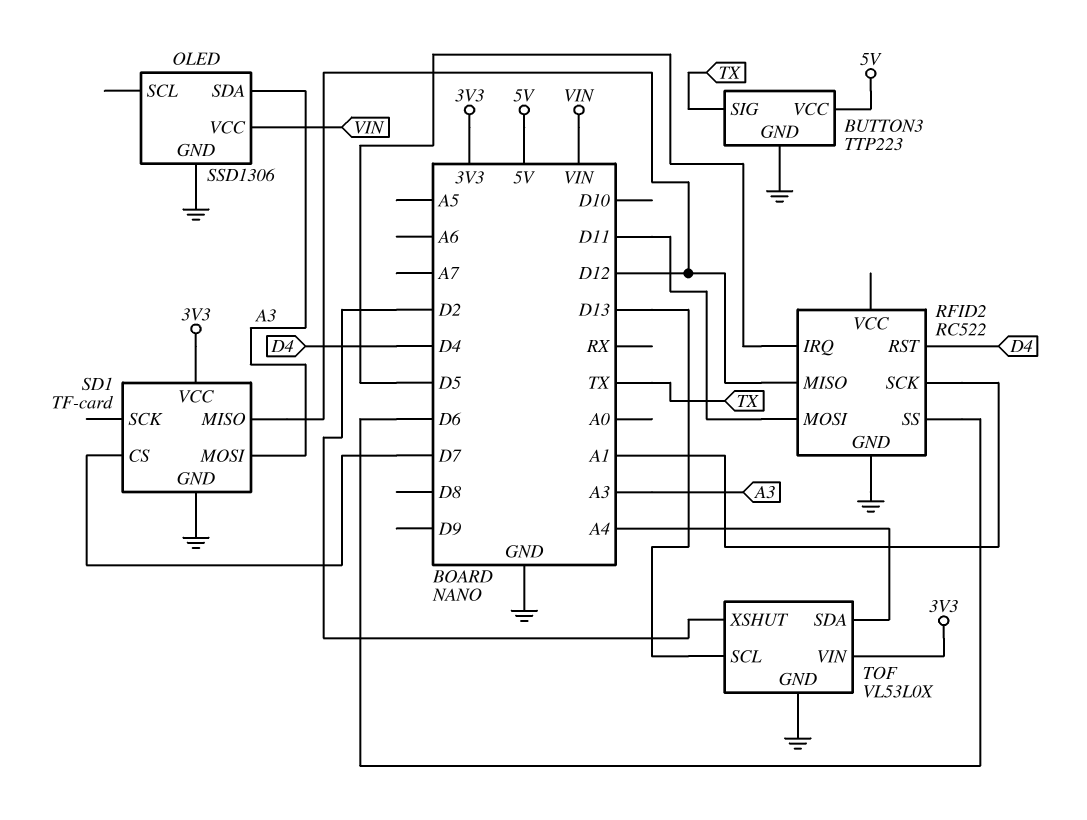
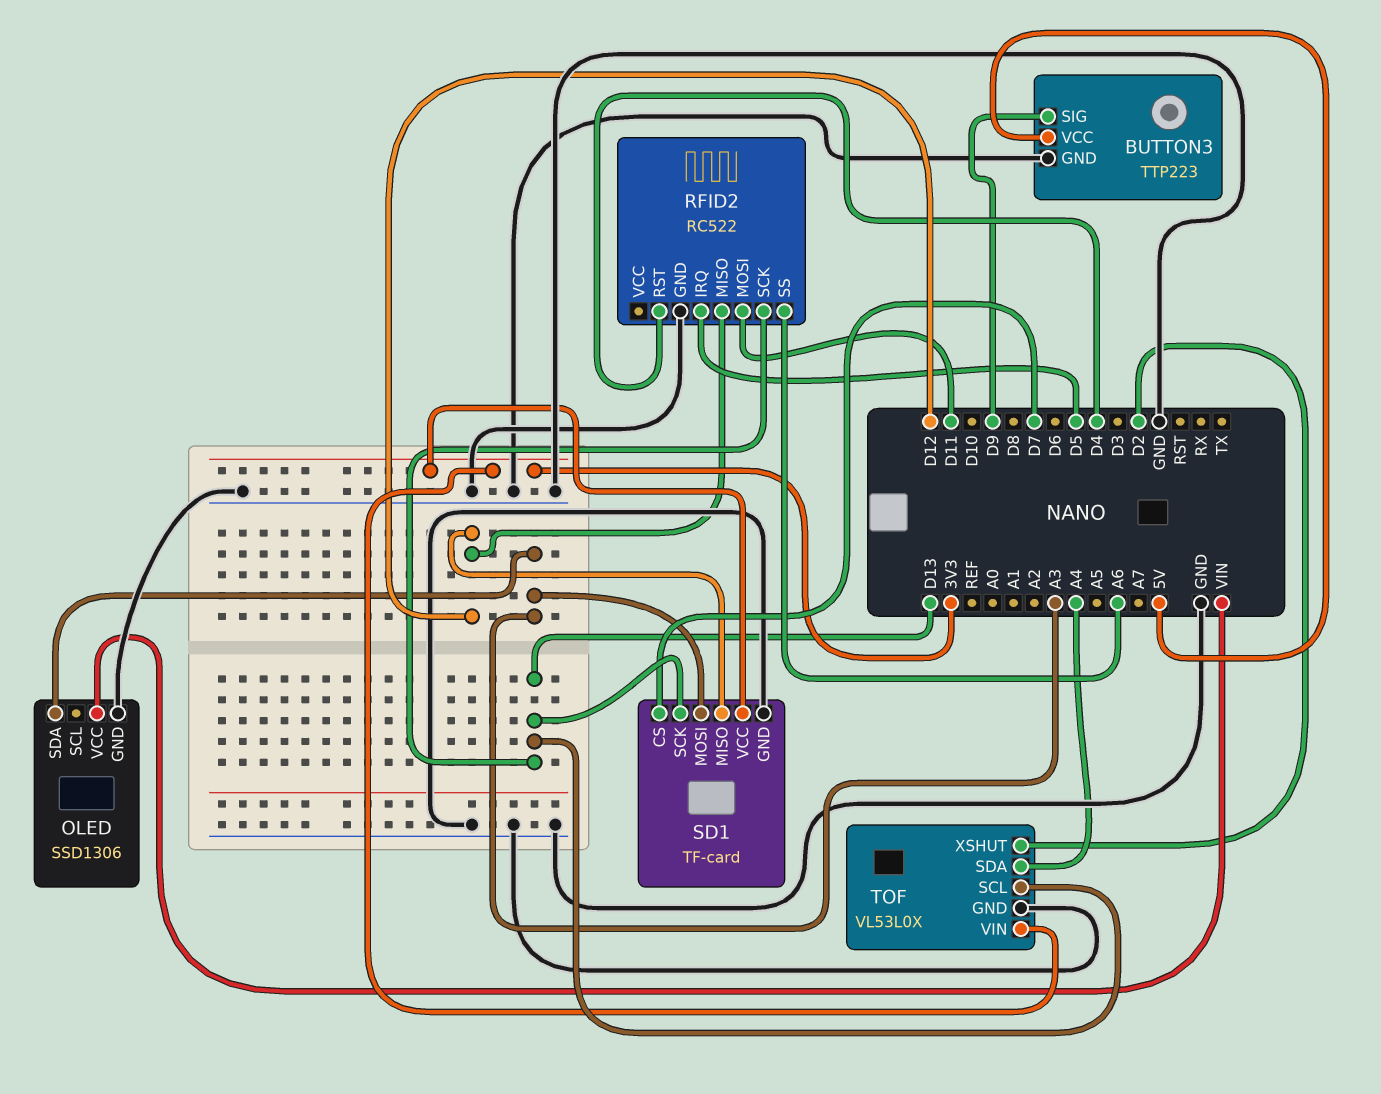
BUTTON3 pin SIG: TX -> D9
RFID2 pin SCK: A1 -> D13
RFID2 pin SS: D6 -> A6
SD1 pin SCK: none -> D13

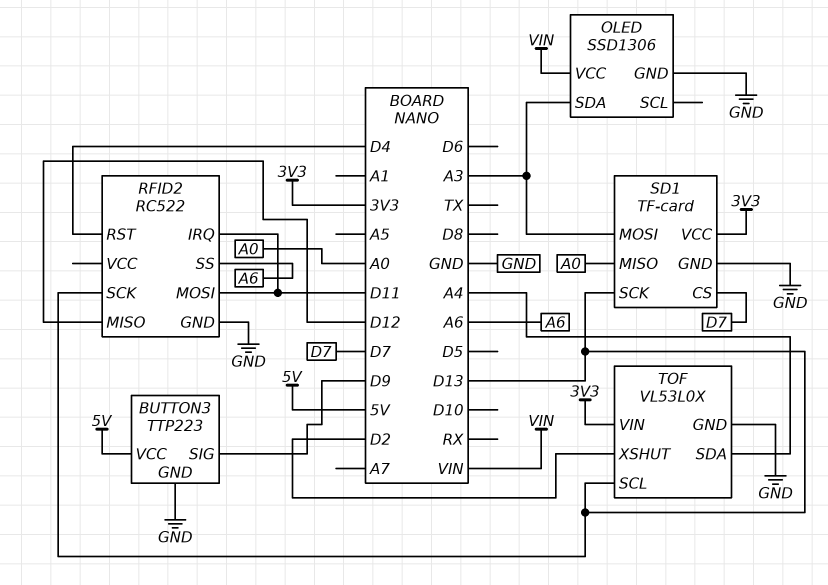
RFID2 pin IRQ: D5 -> D11
SD1 pin MISO: D12 -> A0

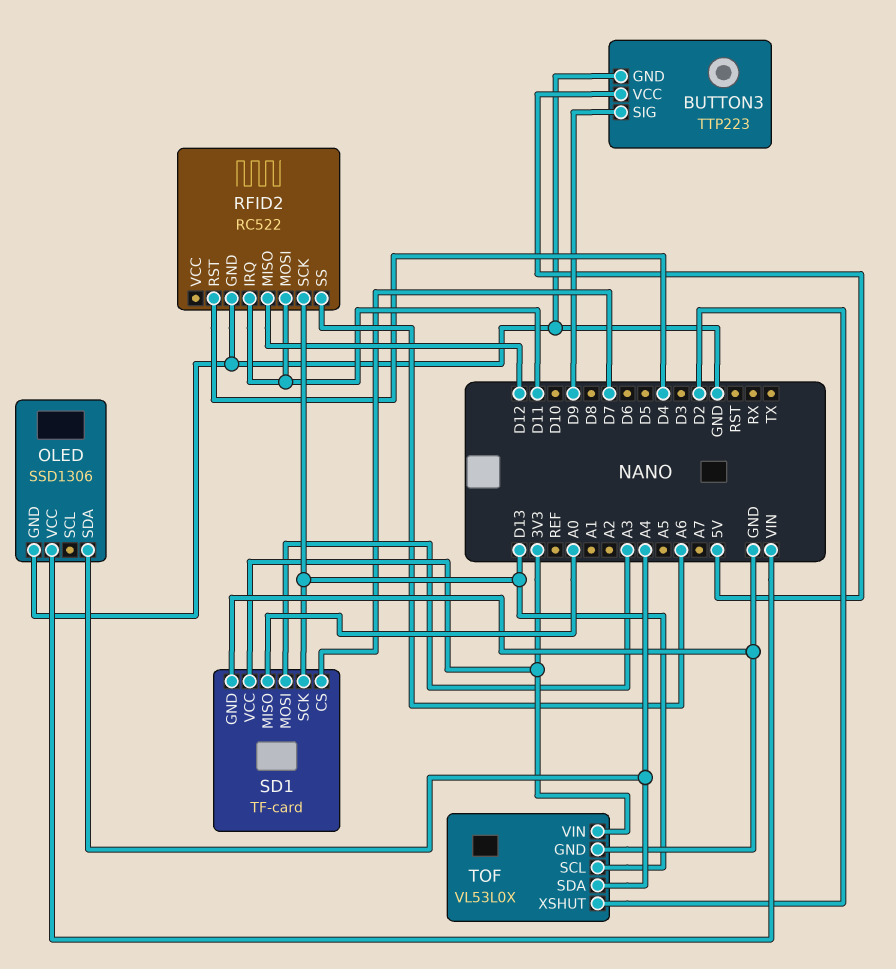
OLED pin SDA: A3 -> A4

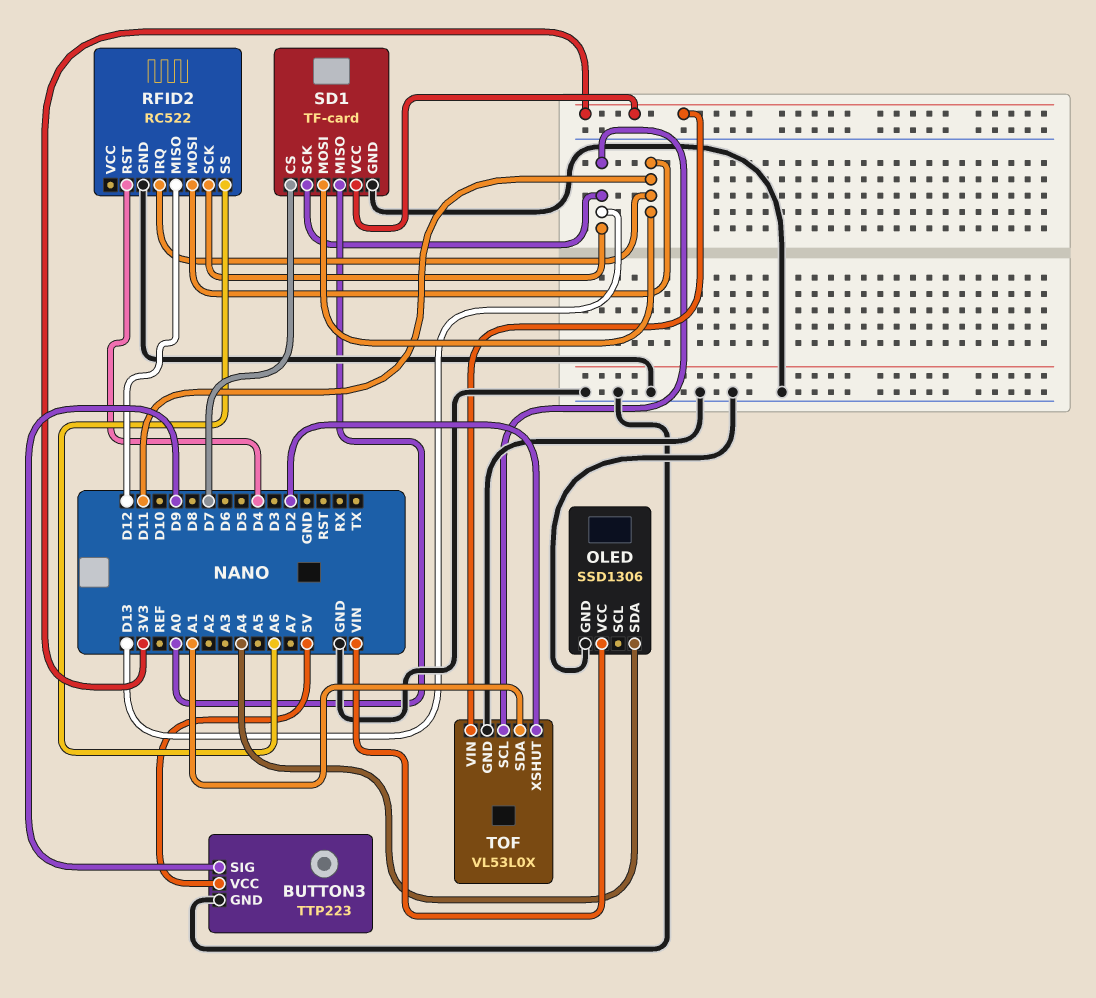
SD1 pin MOSI: A3 -> D11
TOF pin SDA: A4 -> A1

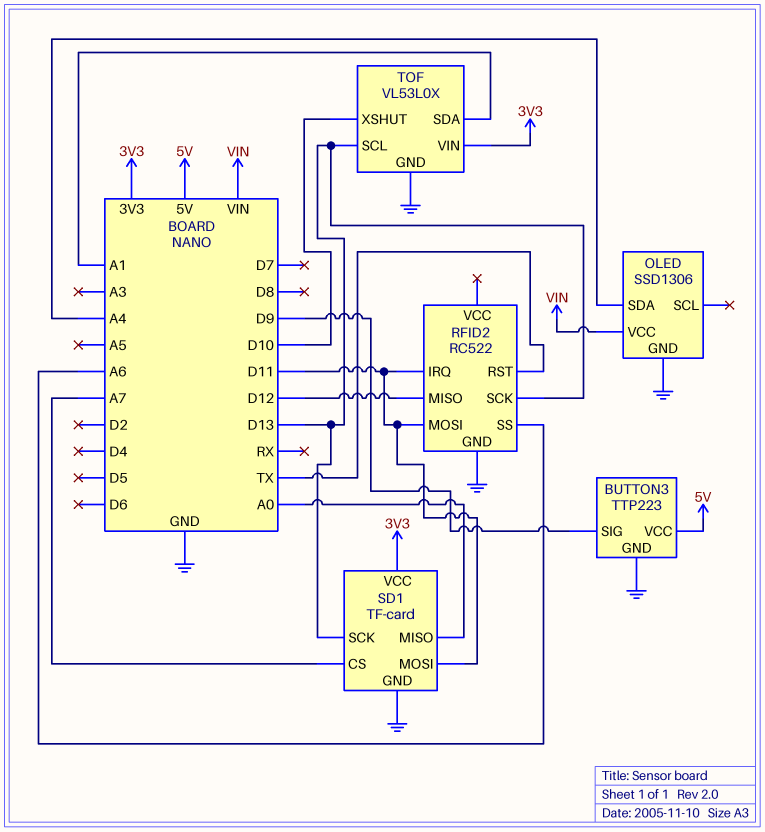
RFID2 pin RST: D4 -> TX
SD1 pin CS: D7 -> A7
TOF pin XSHUT: D2 -> D10

